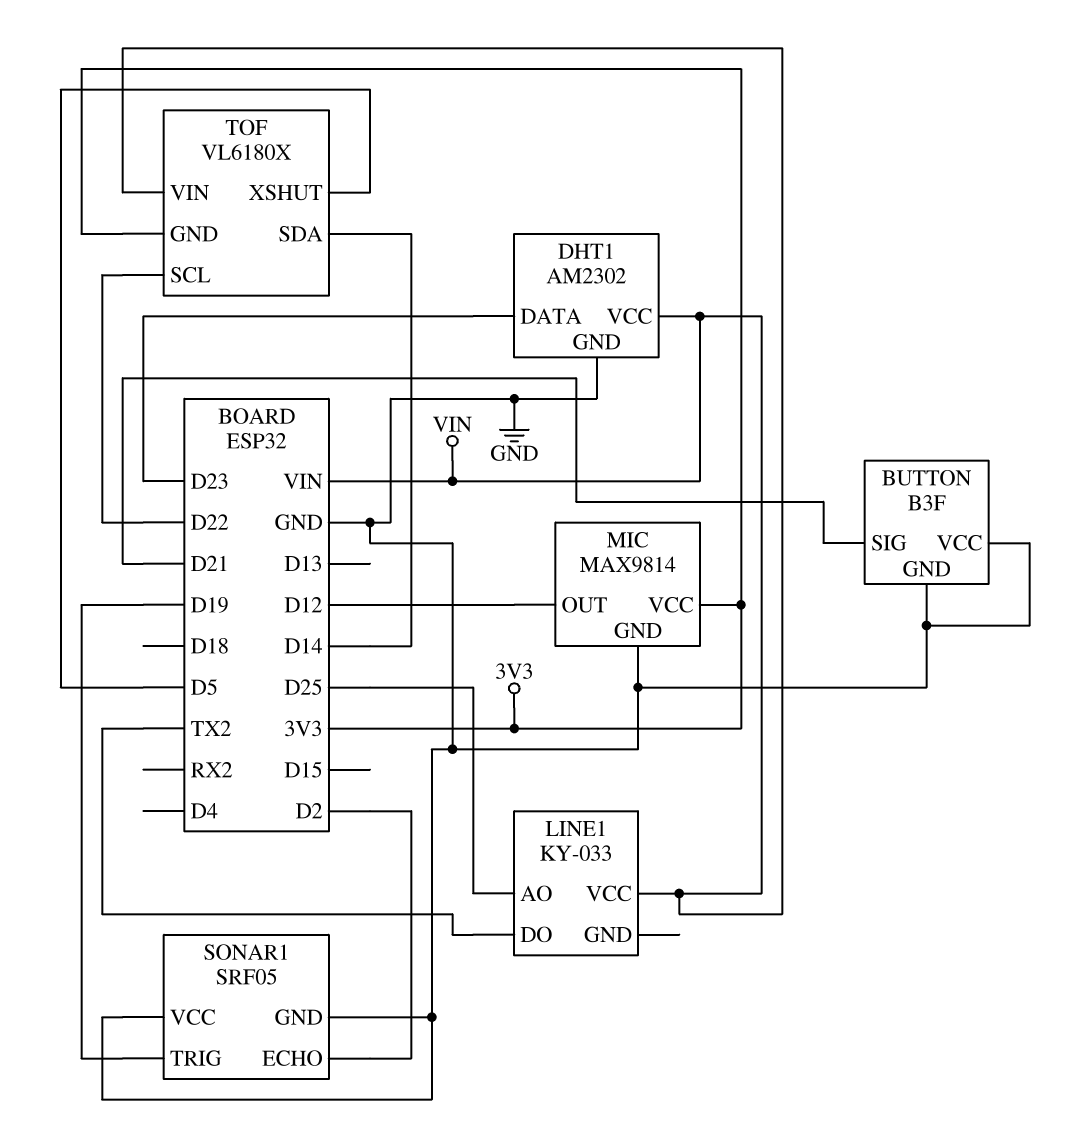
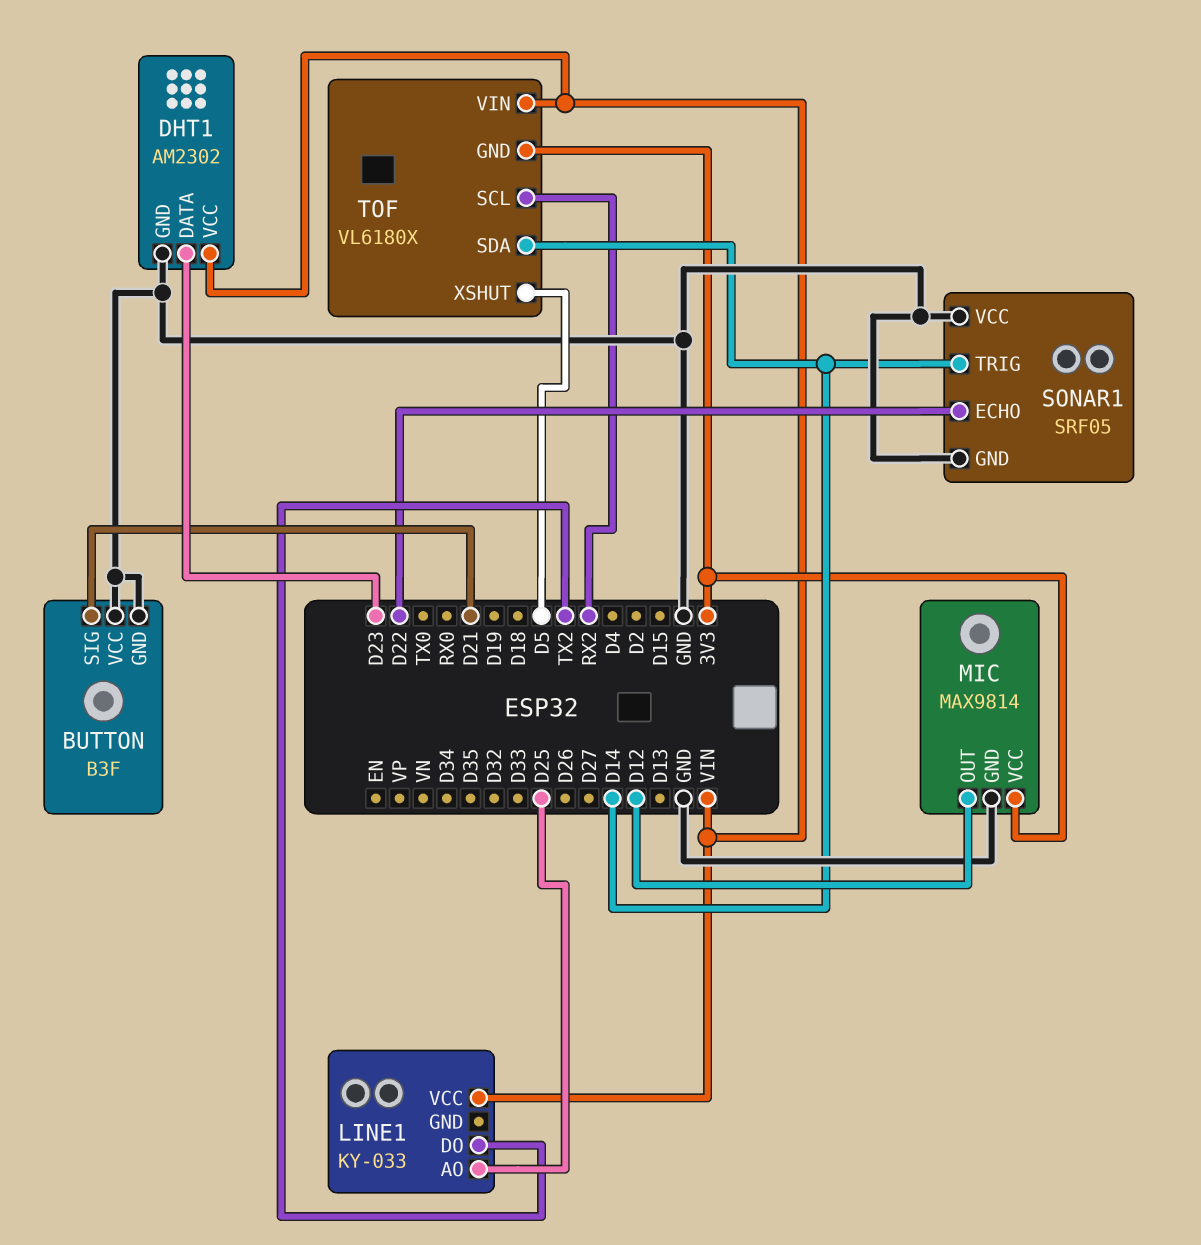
SONAR1 pin ECHO: D2 -> D22
SONAR1 pin TRIG: D19 -> D14
TOF pin SCL: D22 -> RX2

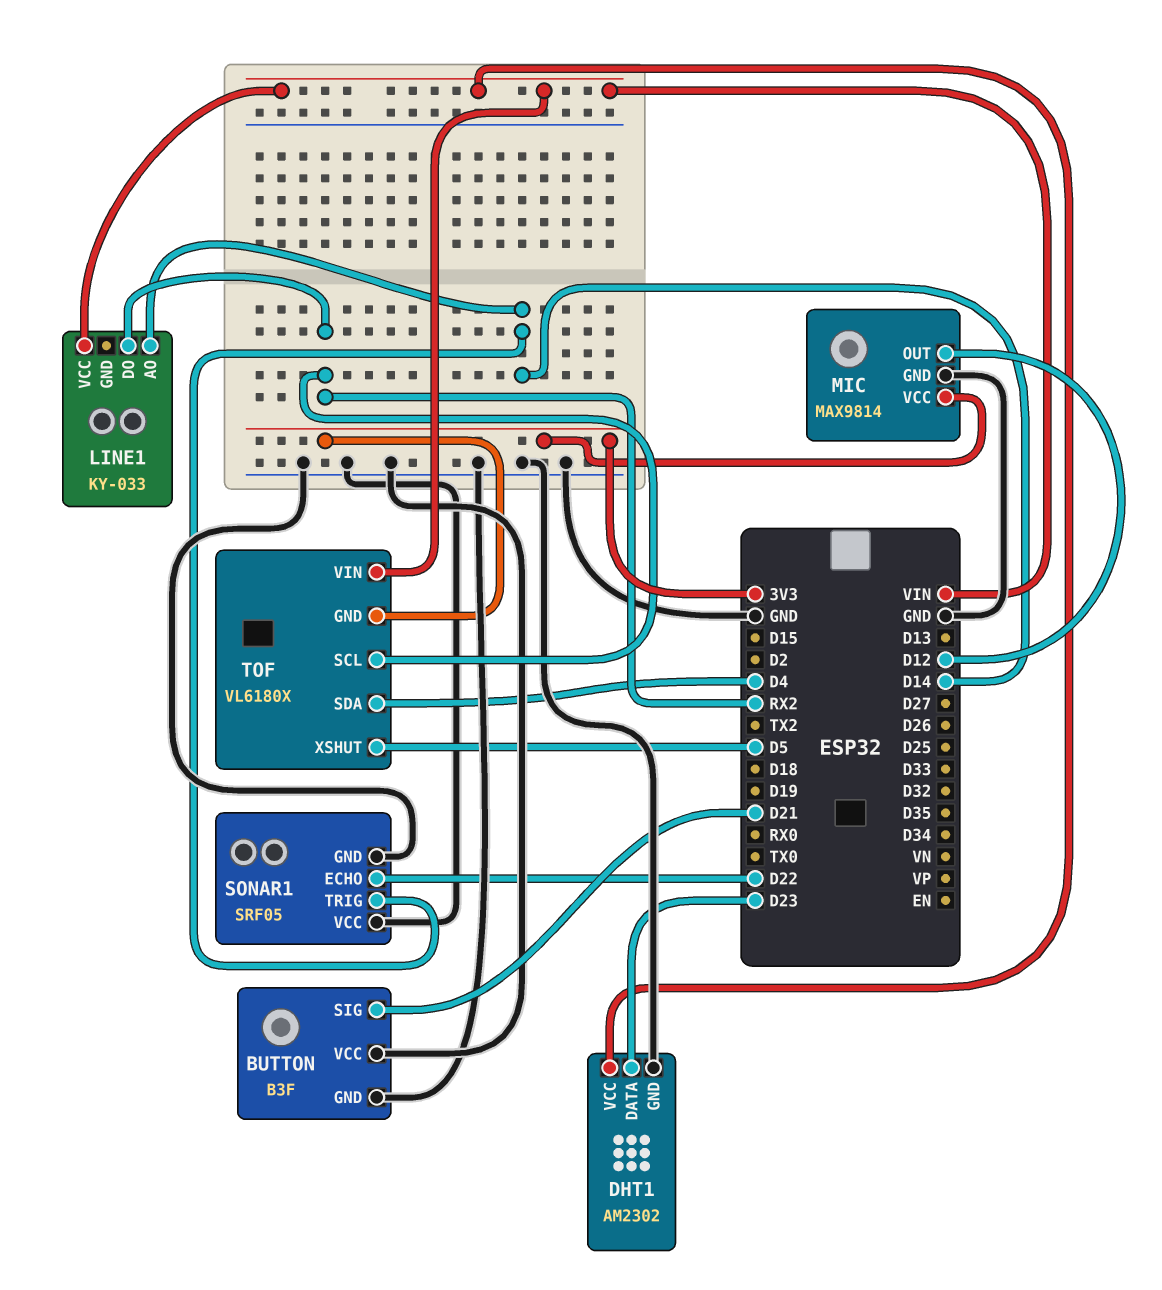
LINE1 pin AO: D25 -> D14
LINE1 pin DO: TX2 -> RX2
TOF pin SDA: D14 -> D4

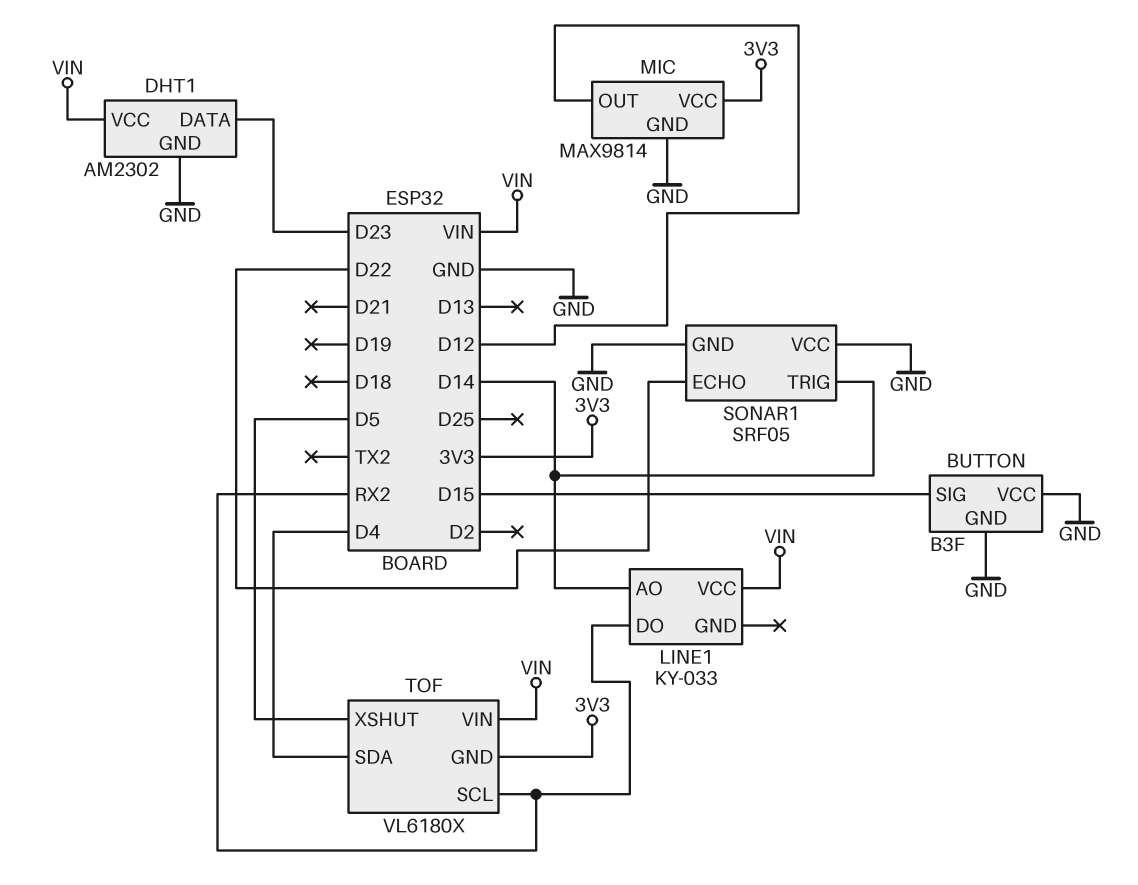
BUTTON pin SIG: D21 -> D15

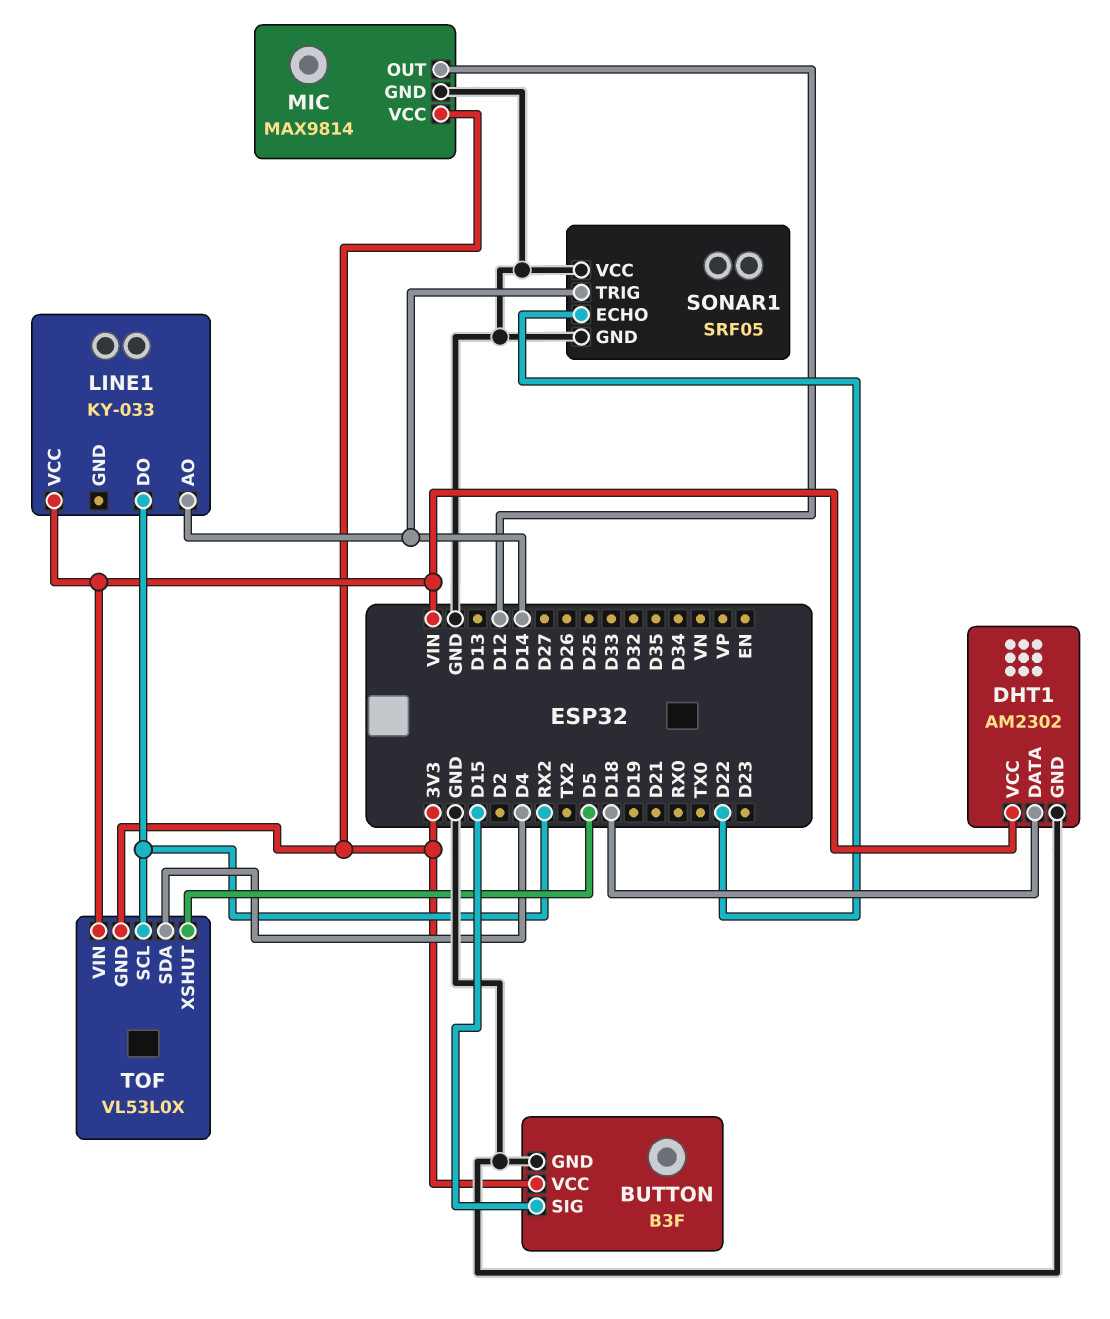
BUTTON pin VCC: GND -> 3V3
DHT1 pin DATA: D23 -> D18
TOF: VL6180X -> VL53L0X

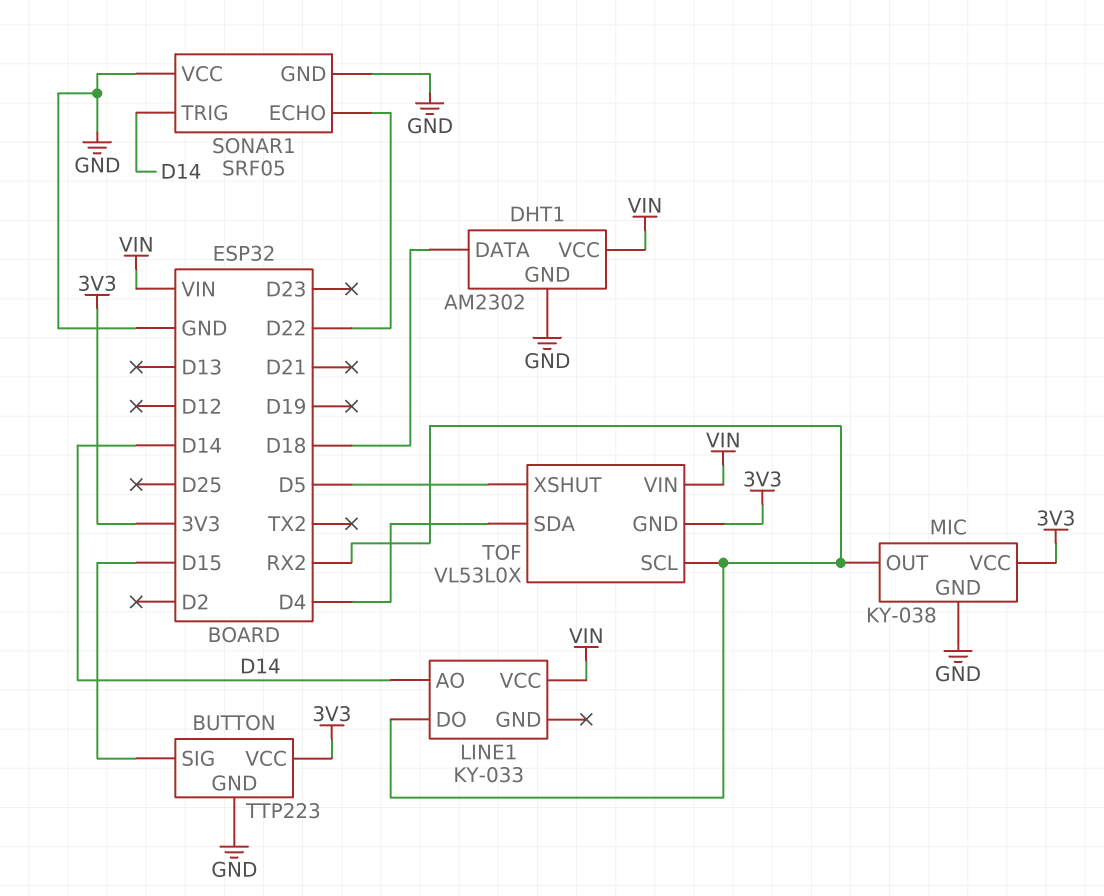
BUTTON: B3F -> TTP223
MIC: MAX9814 -> KY-038
MIC pin OUT: D12 -> RX2

